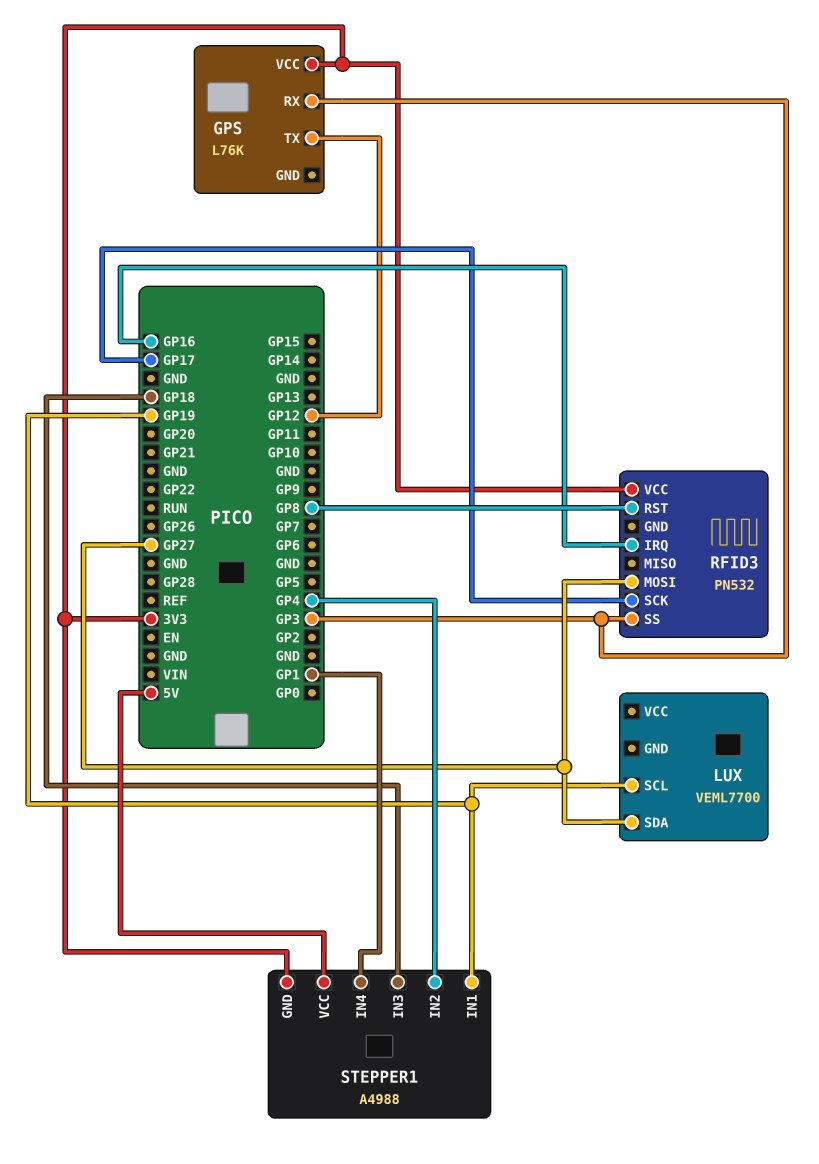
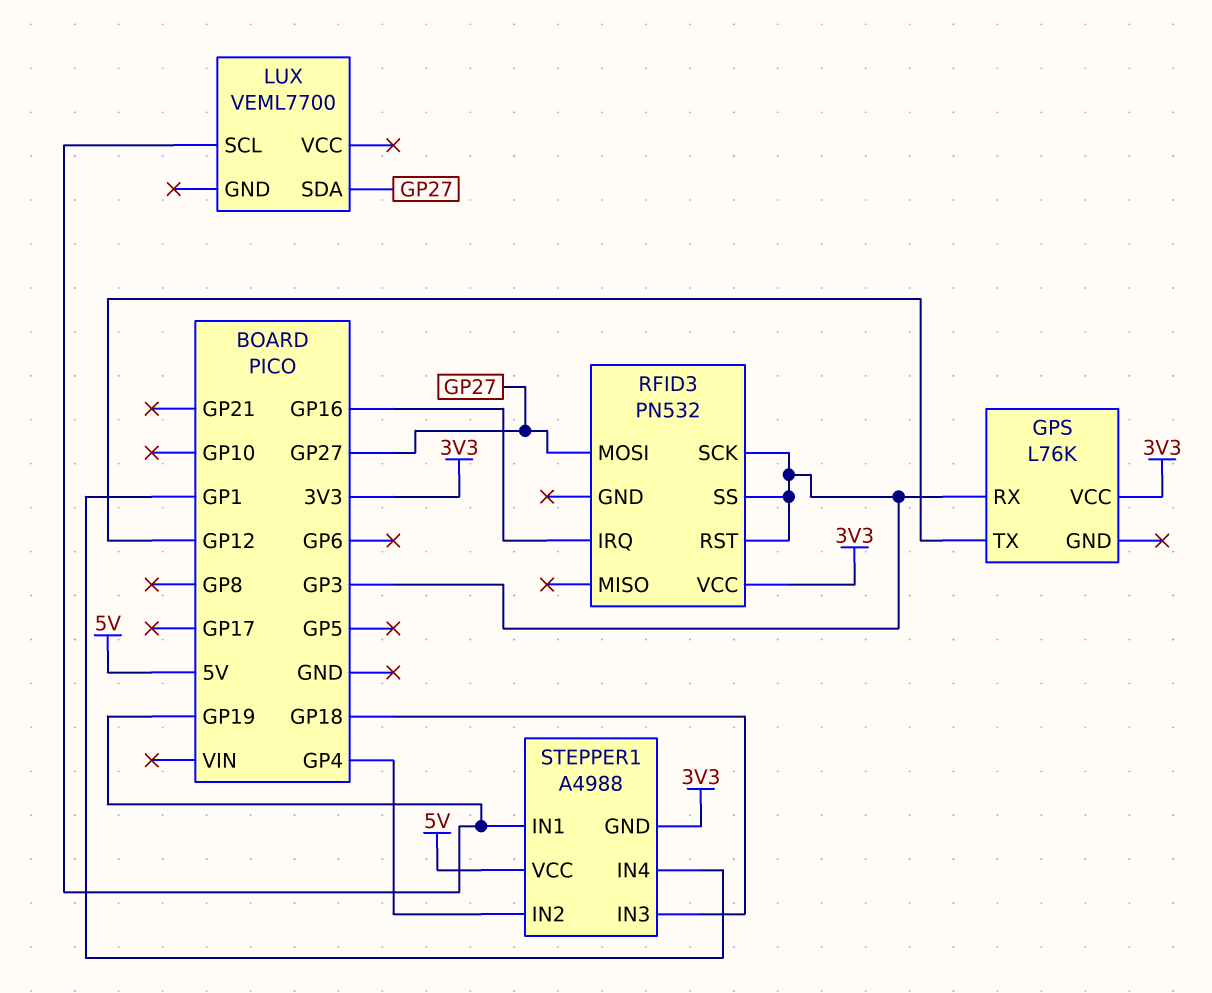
RFID3 pin RST: GP8 -> GP3
RFID3 pin SCK: GP17 -> GP3

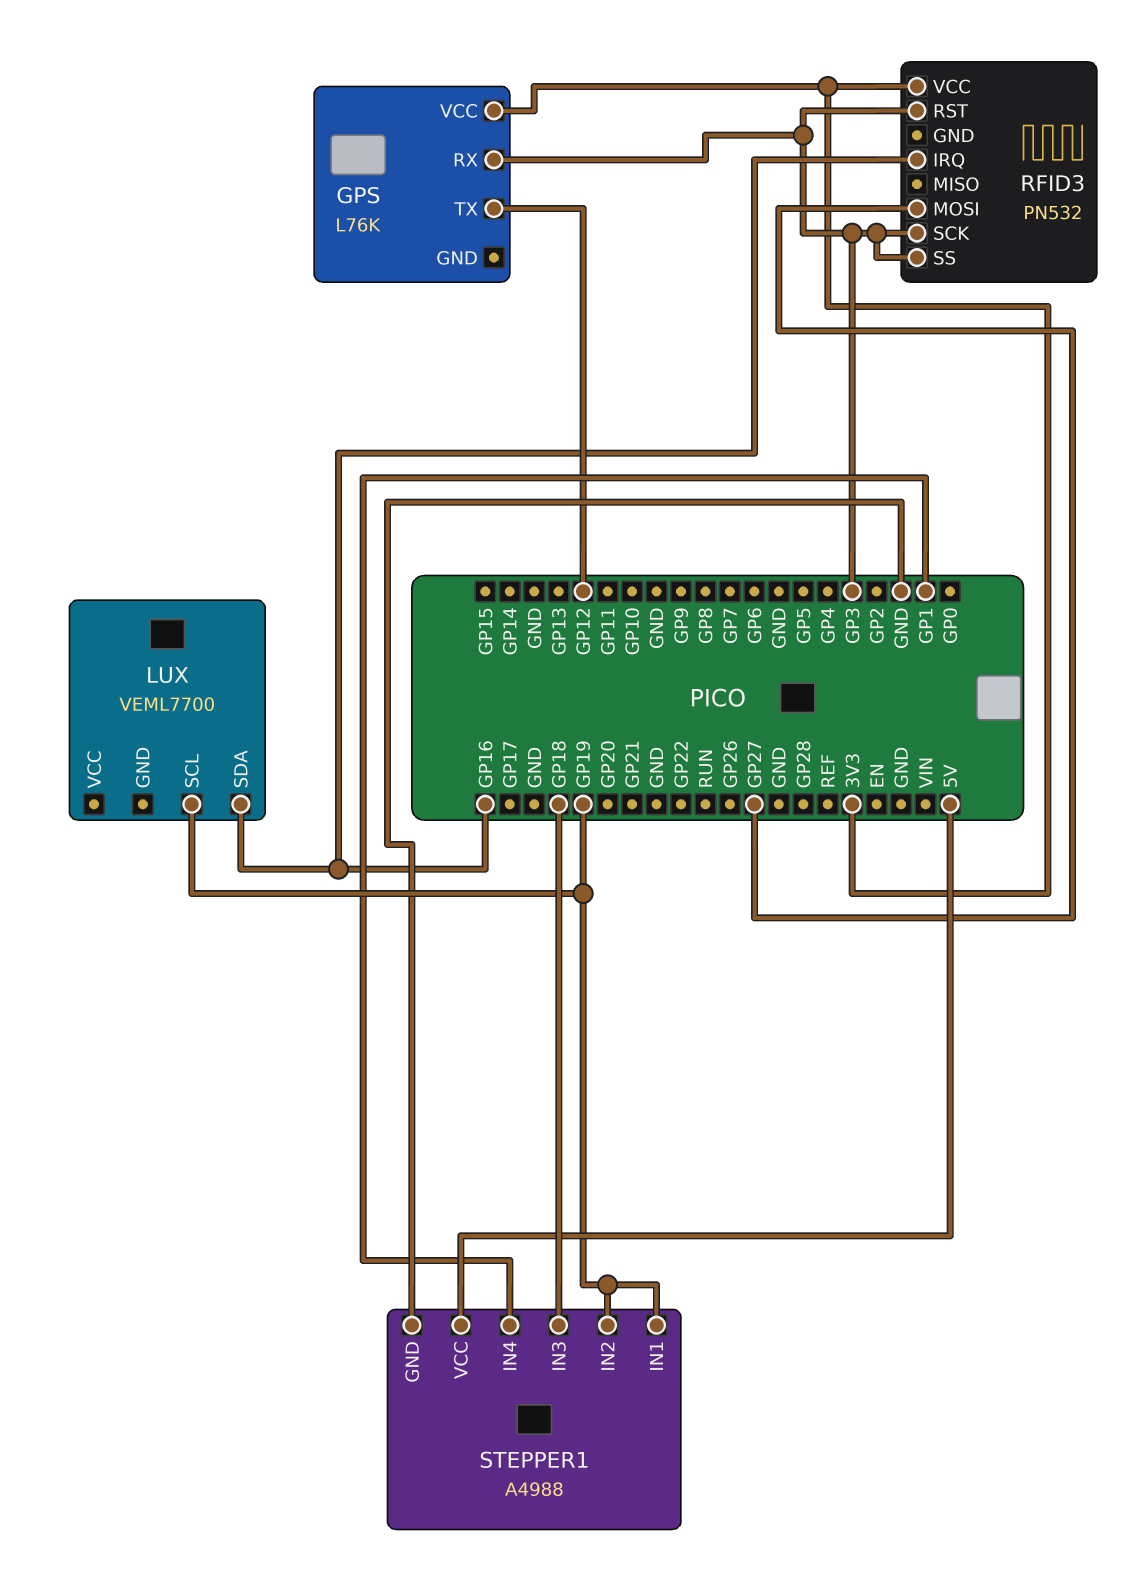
LUX pin SDA: GP27 -> GP16
STEPPER1 pin GND: 3V3 -> GND
STEPPER1 pin IN2: GP4 -> GP19

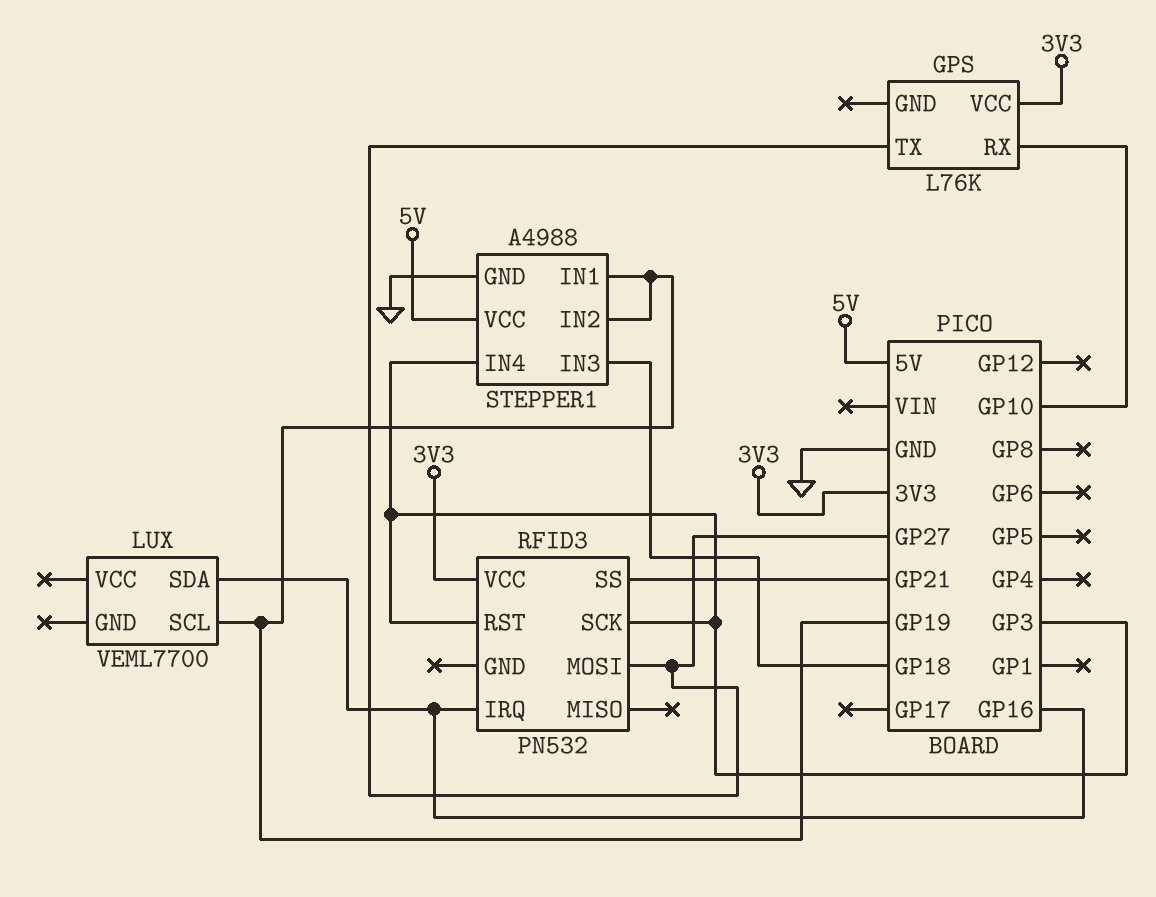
GPS pin RX: GP3 -> GP10
GPS pin TX: GP12 -> GP27
RFID3 pin SS: GP3 -> GP21
STEPPER1 pin IN4: GP1 -> GP3

